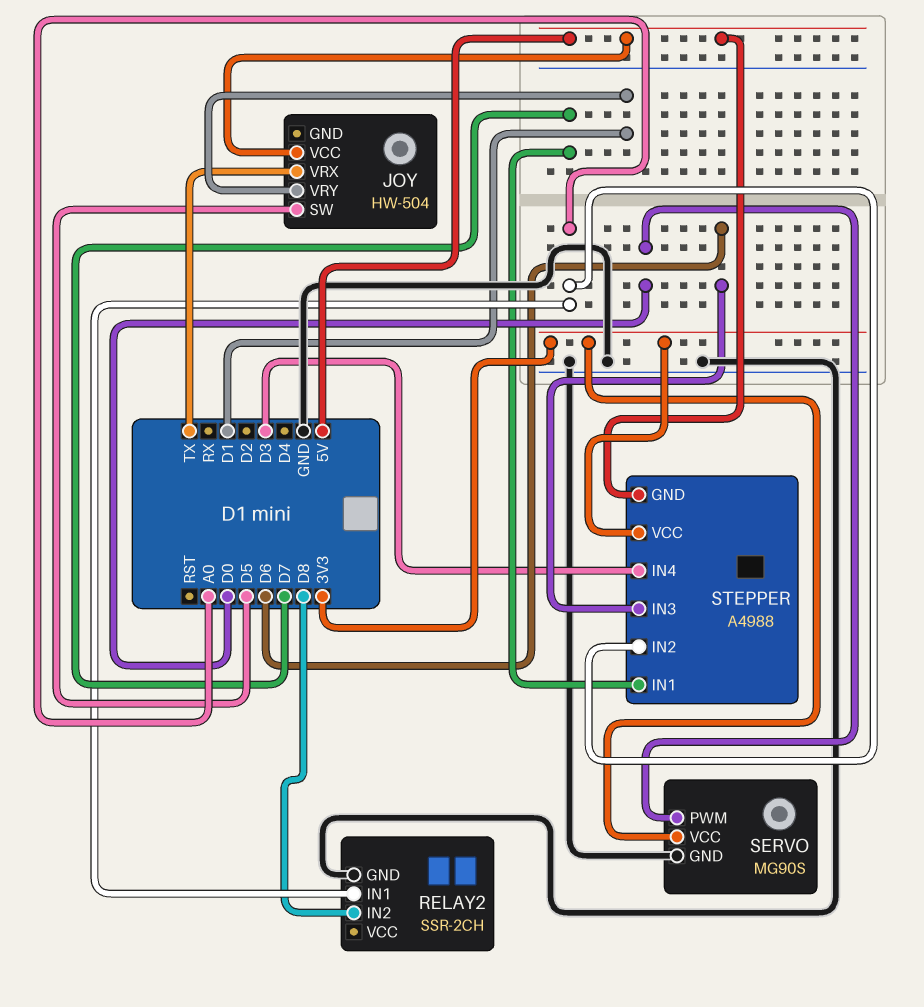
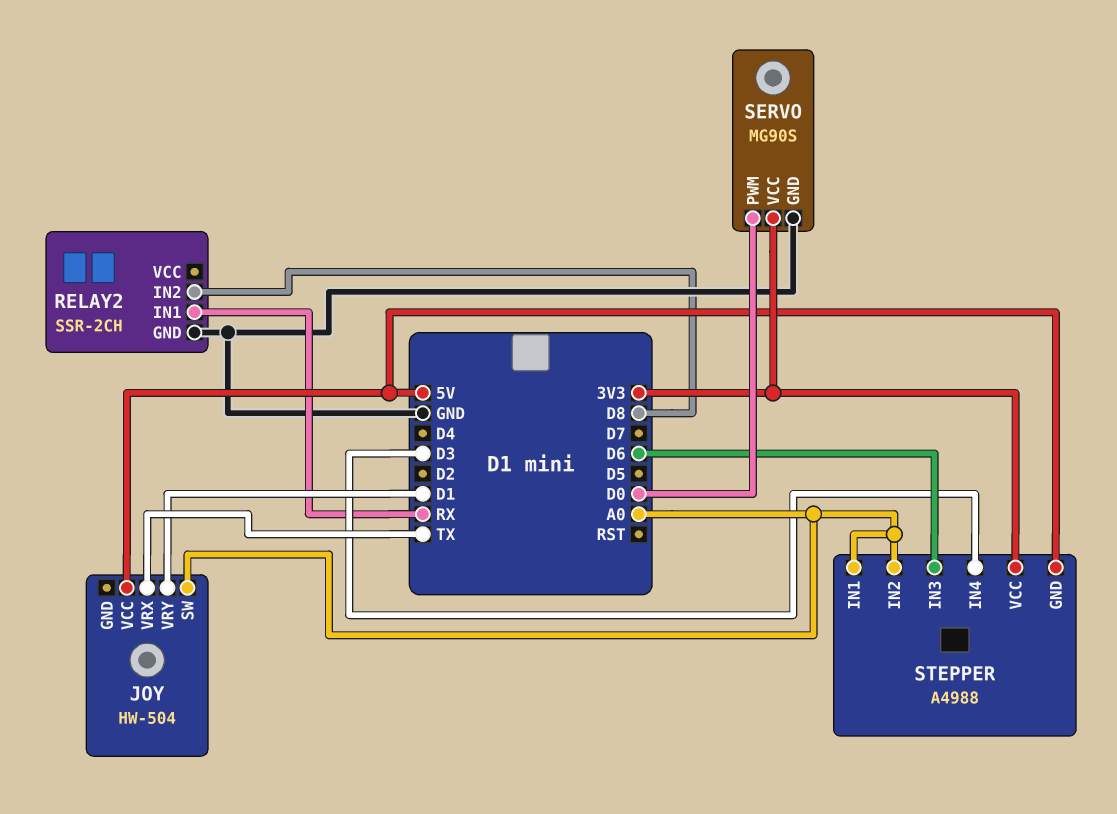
JOY pin SW: D5 -> A0
RELAY2 pin IN1: A0 -> RX
STEPPER pin IN1: D7 -> A0

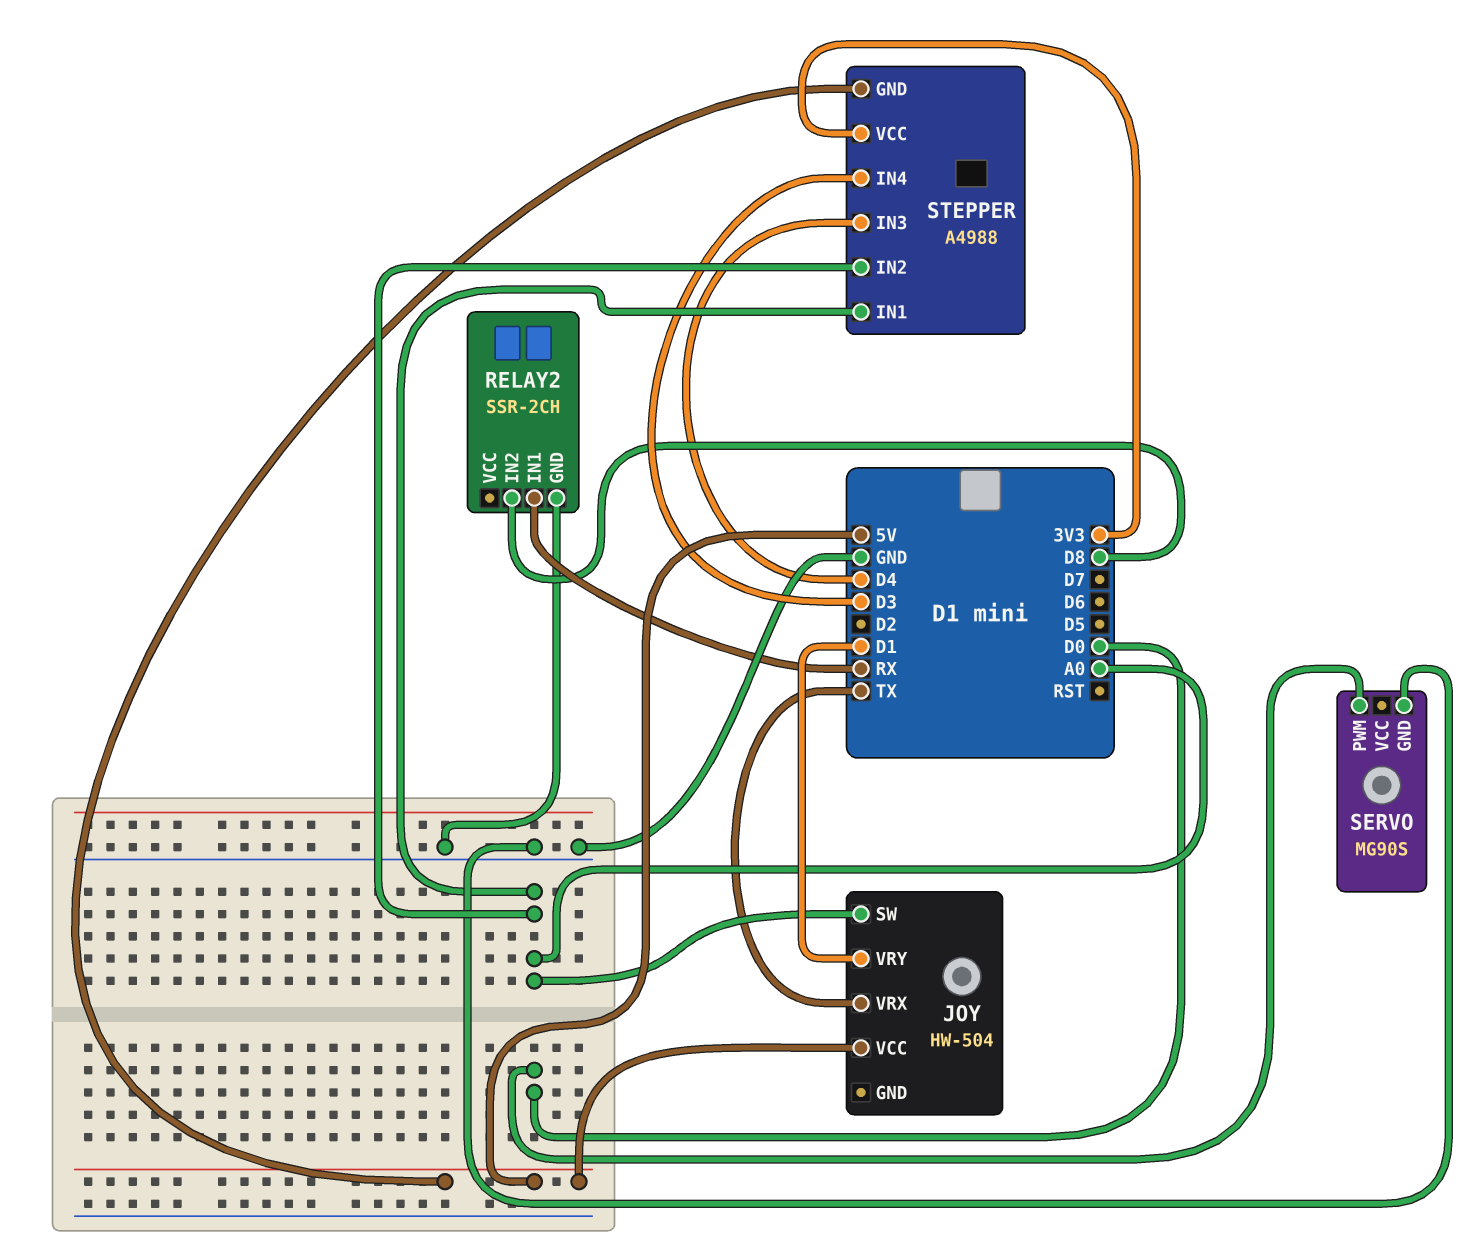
SERVO pin VCC: 3V3 -> none
STEPPER pin IN3: D6 -> D4

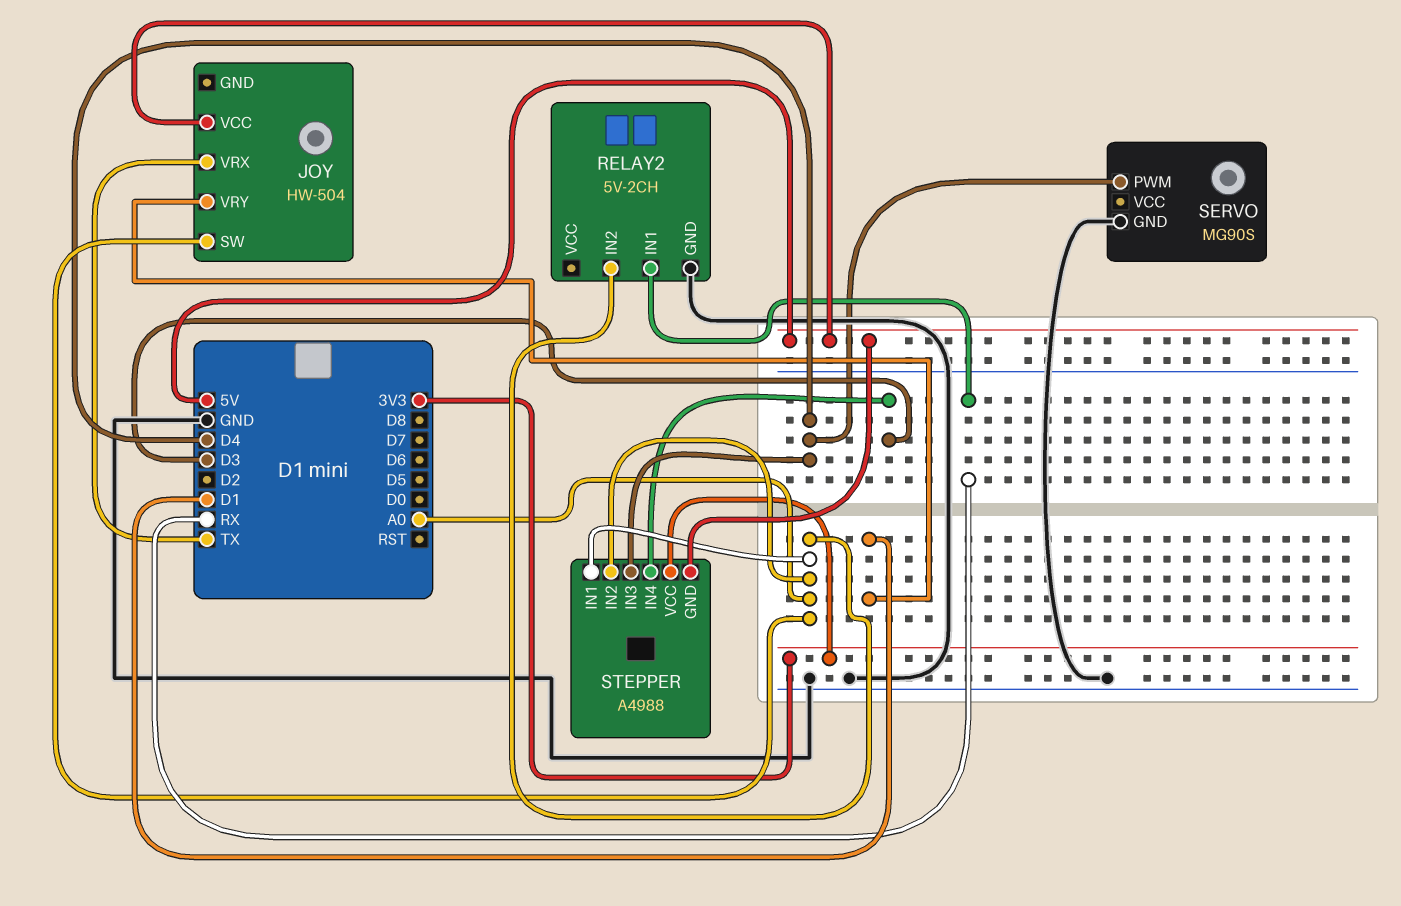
RELAY2: SSR-2CH -> 5V-2CH
RELAY2 pin IN2: D8 -> A0
SERVO pin PWM: D0 -> D4

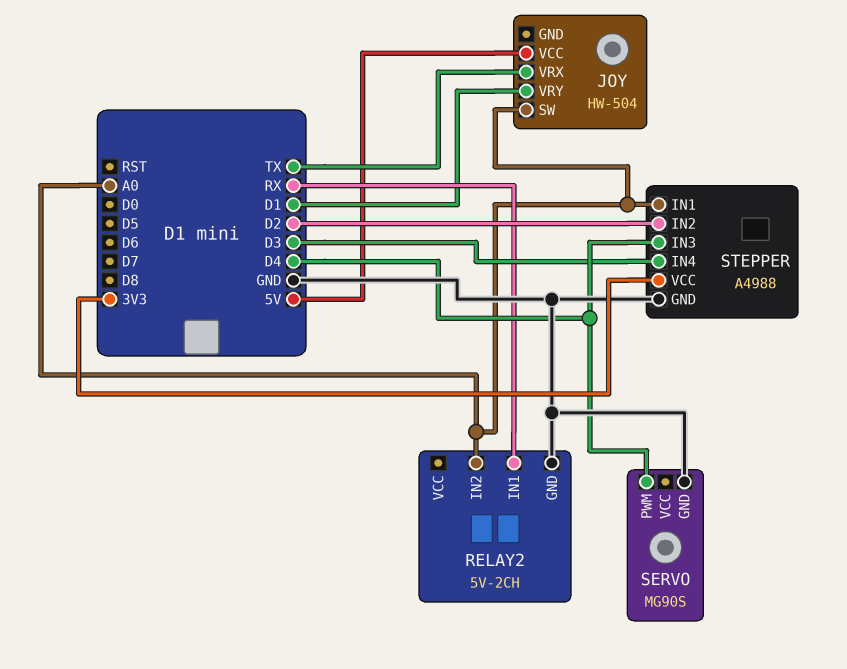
STEPPER pin GND: 5V -> GND
STEPPER pin IN2: A0 -> D2

